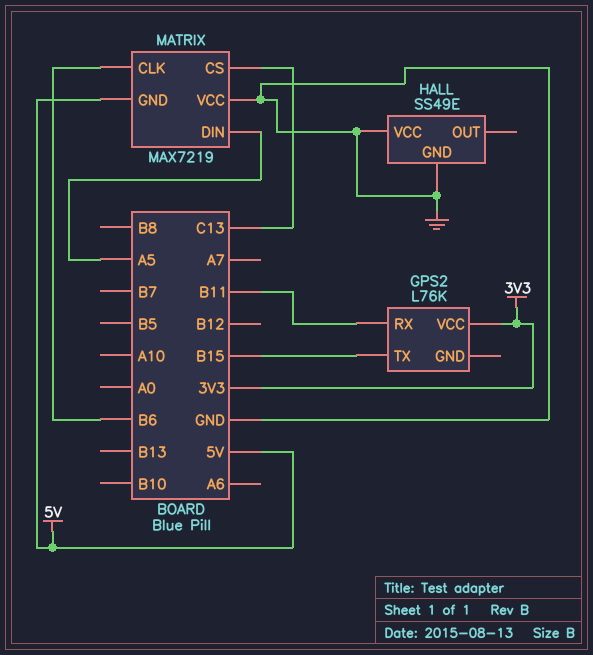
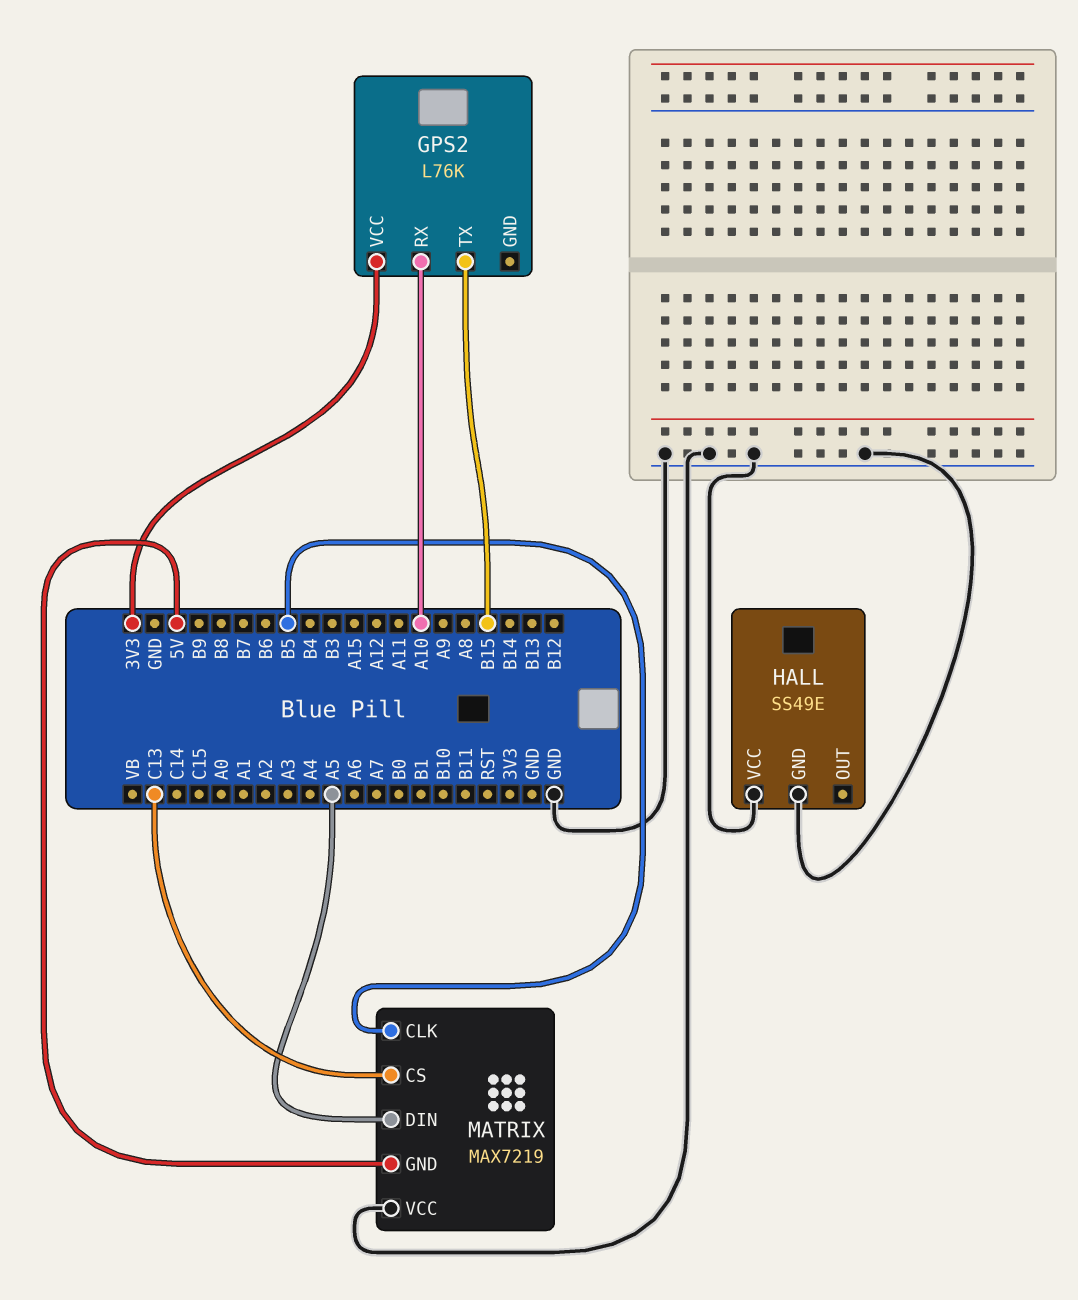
GPS2 pin RX: B11 -> A10
MATRIX pin CLK: B6 -> B5

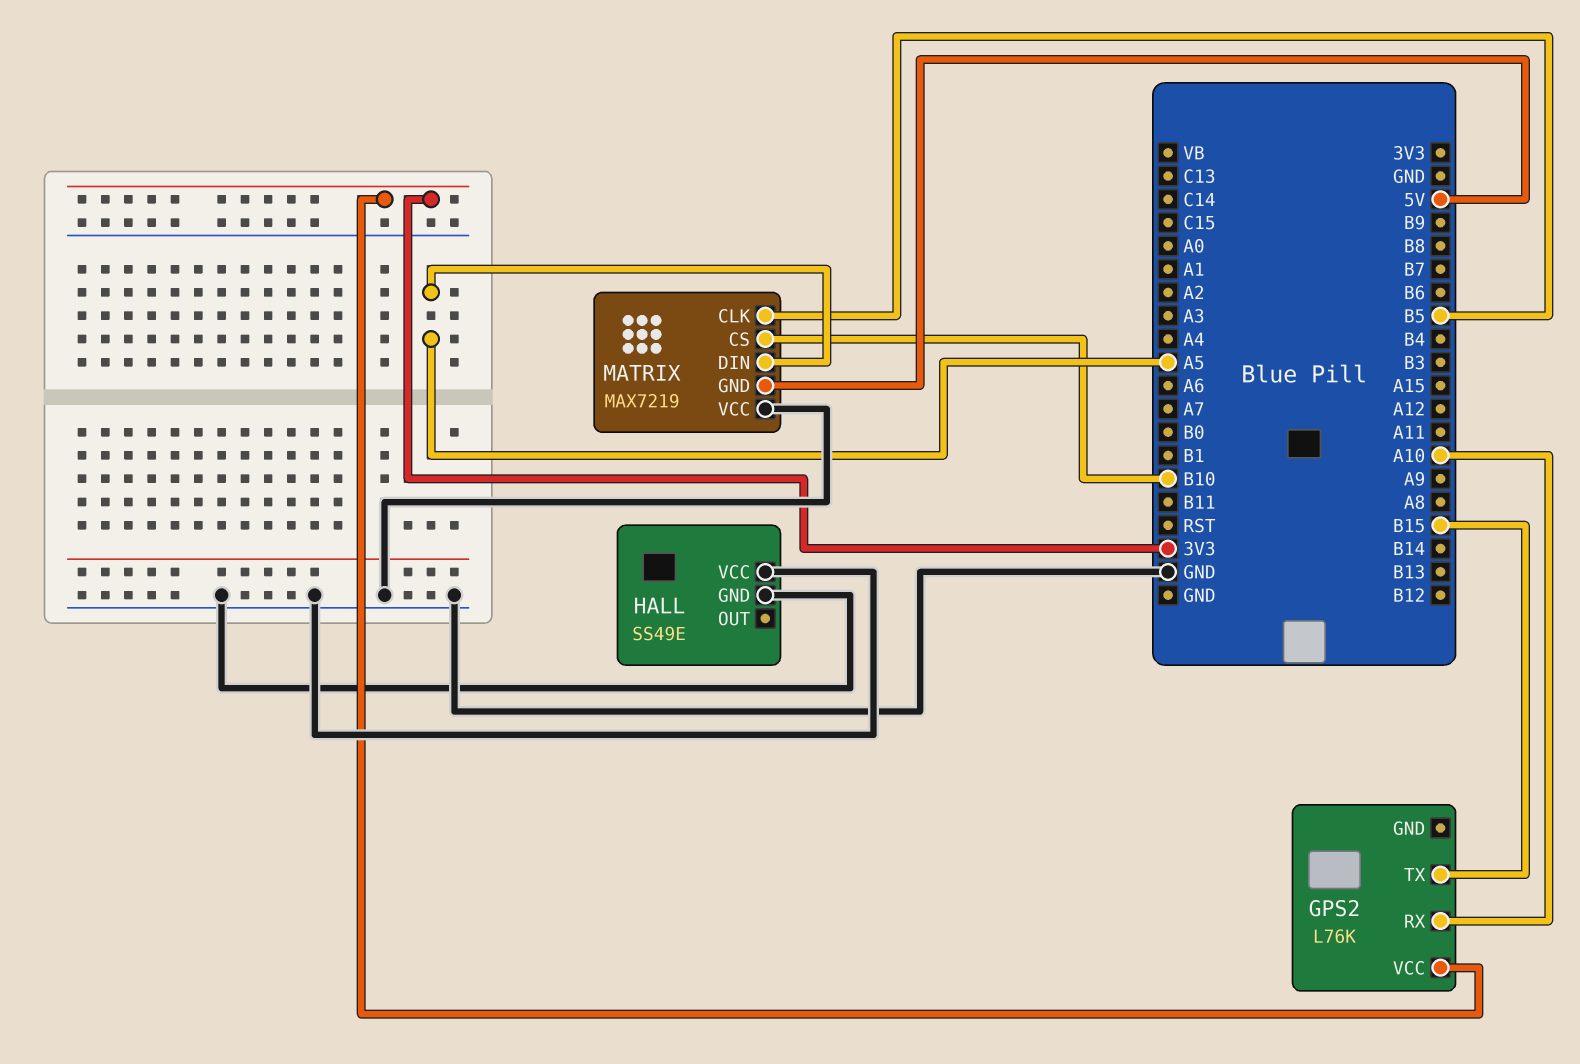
MATRIX pin CS: C13 -> B10

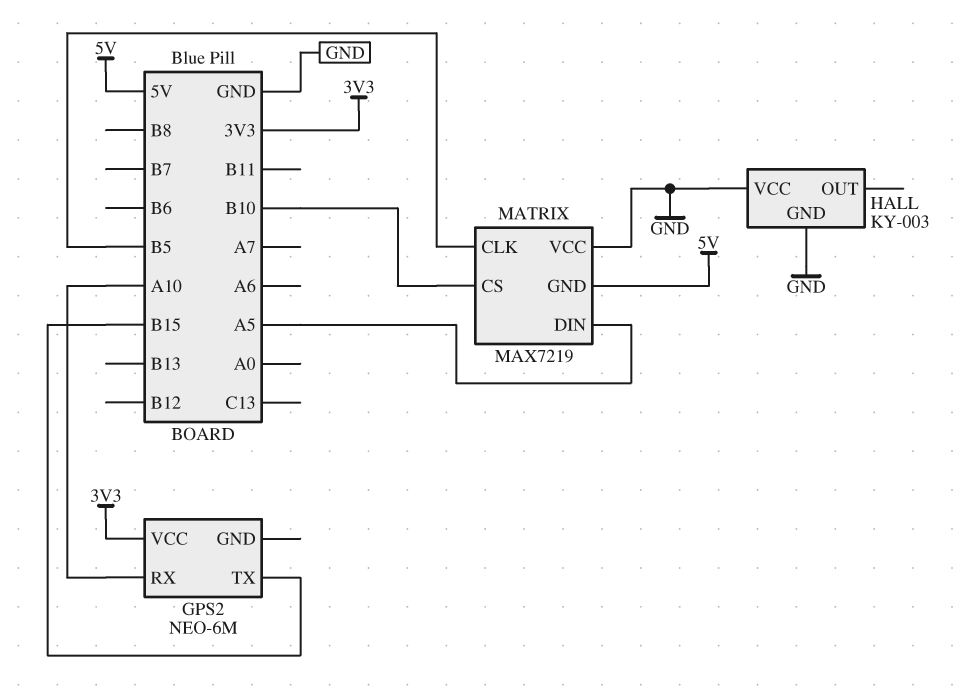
GPS2: L76K -> NEO-6M
HALL: SS49E -> KY-003

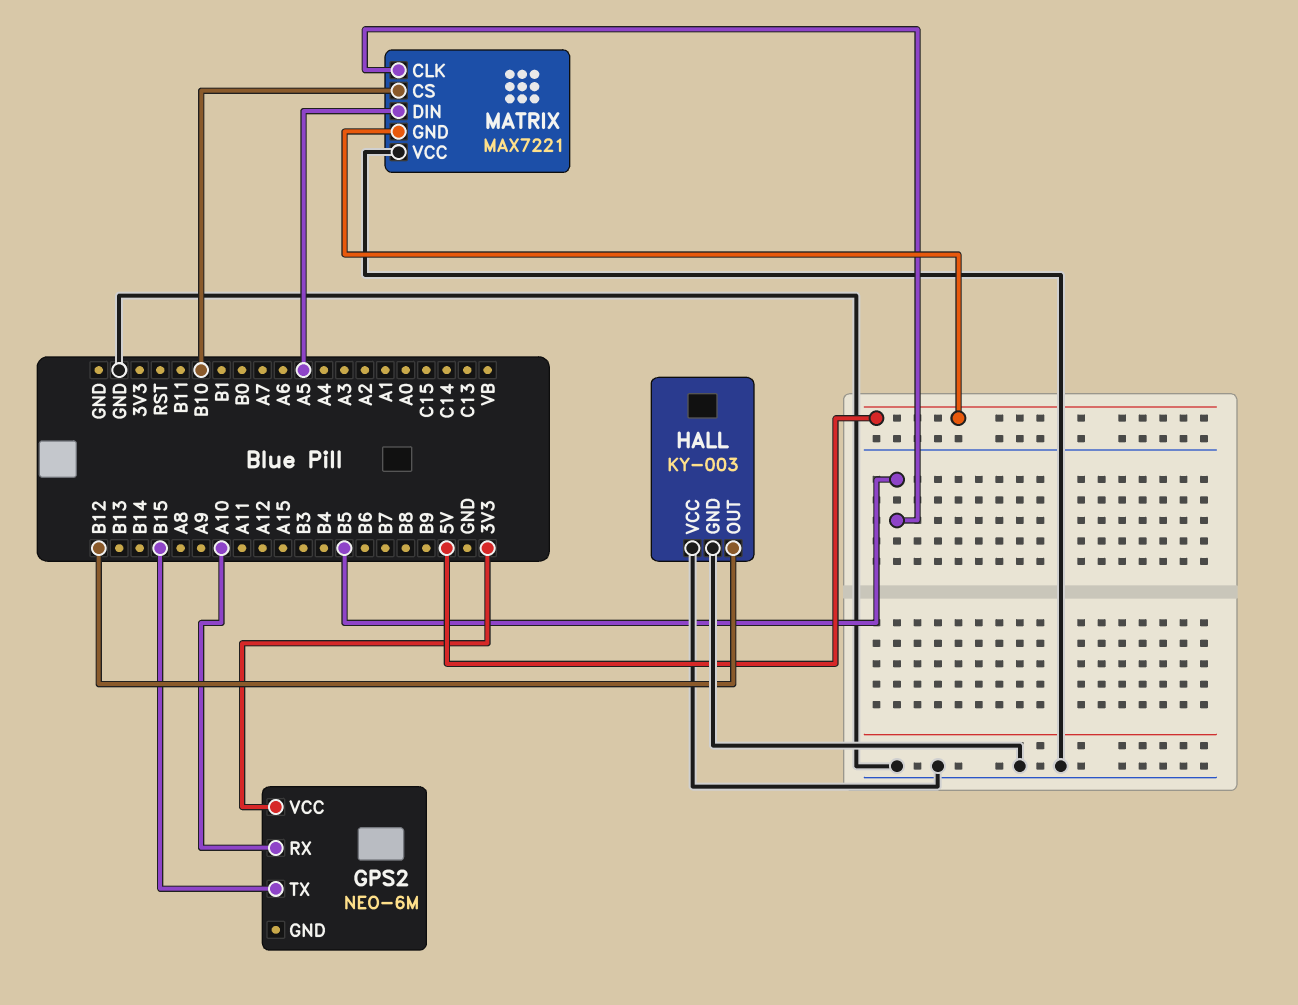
HALL pin OUT: none -> B12
MATRIX: MAX7219 -> MAX7221

